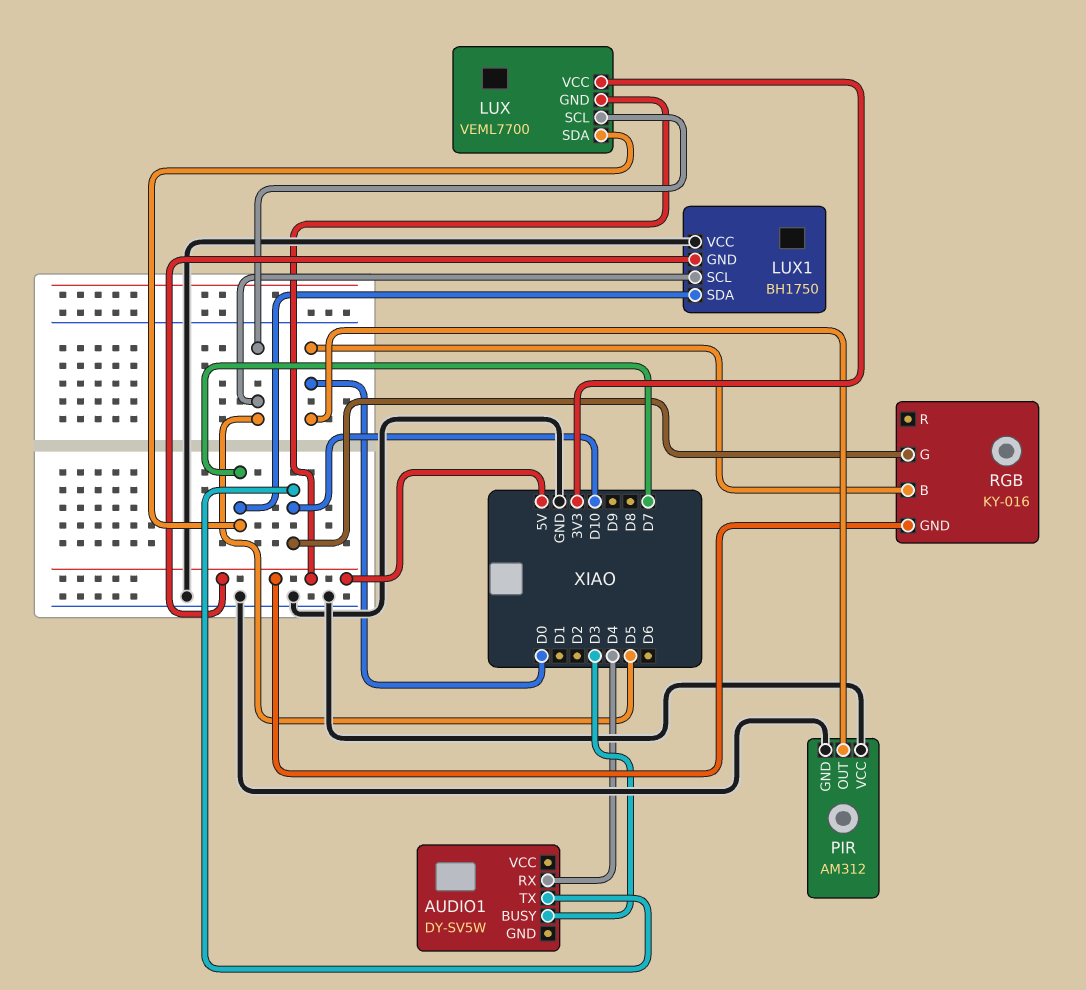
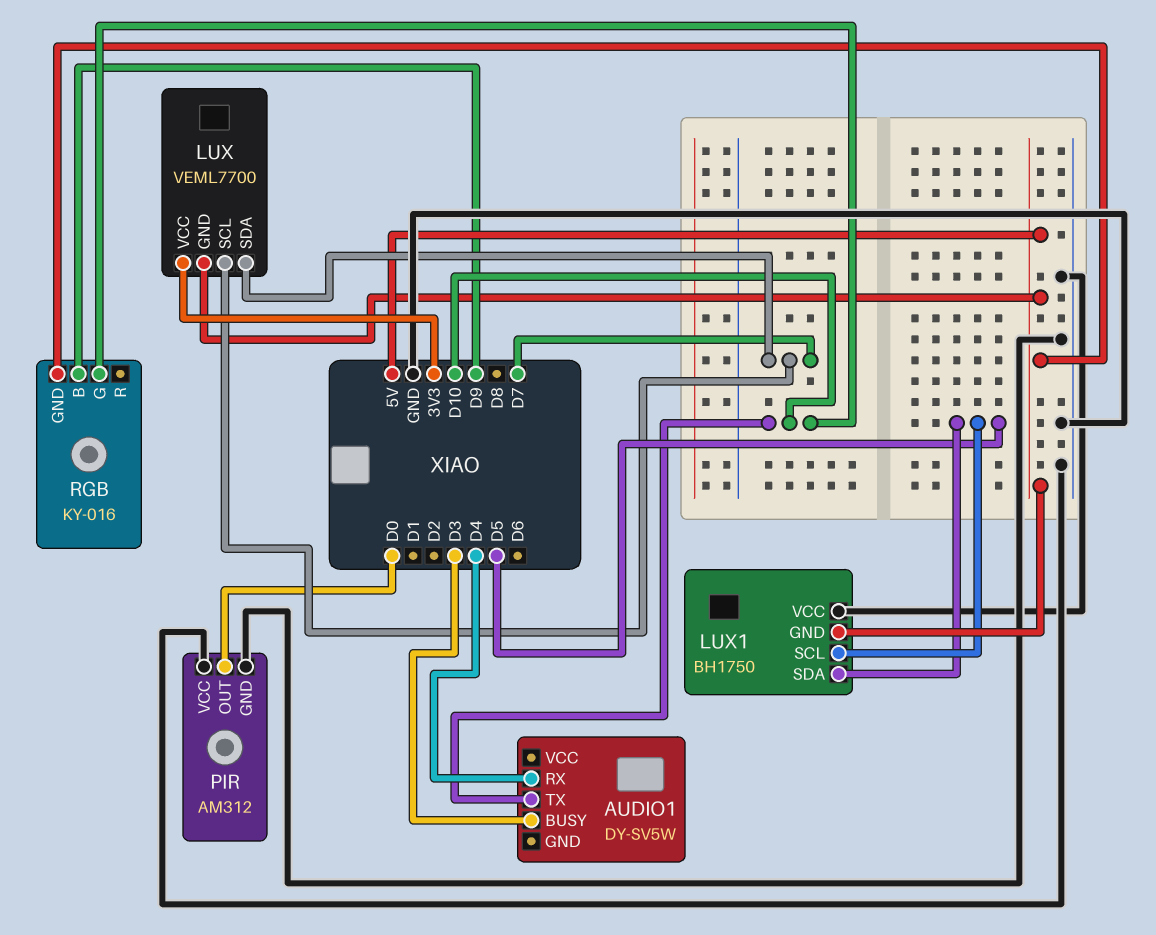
LUX pin SCL: D5 -> D7
LUX1 pin SDA: D7 -> D5
RGB pin B: D0 -> D9

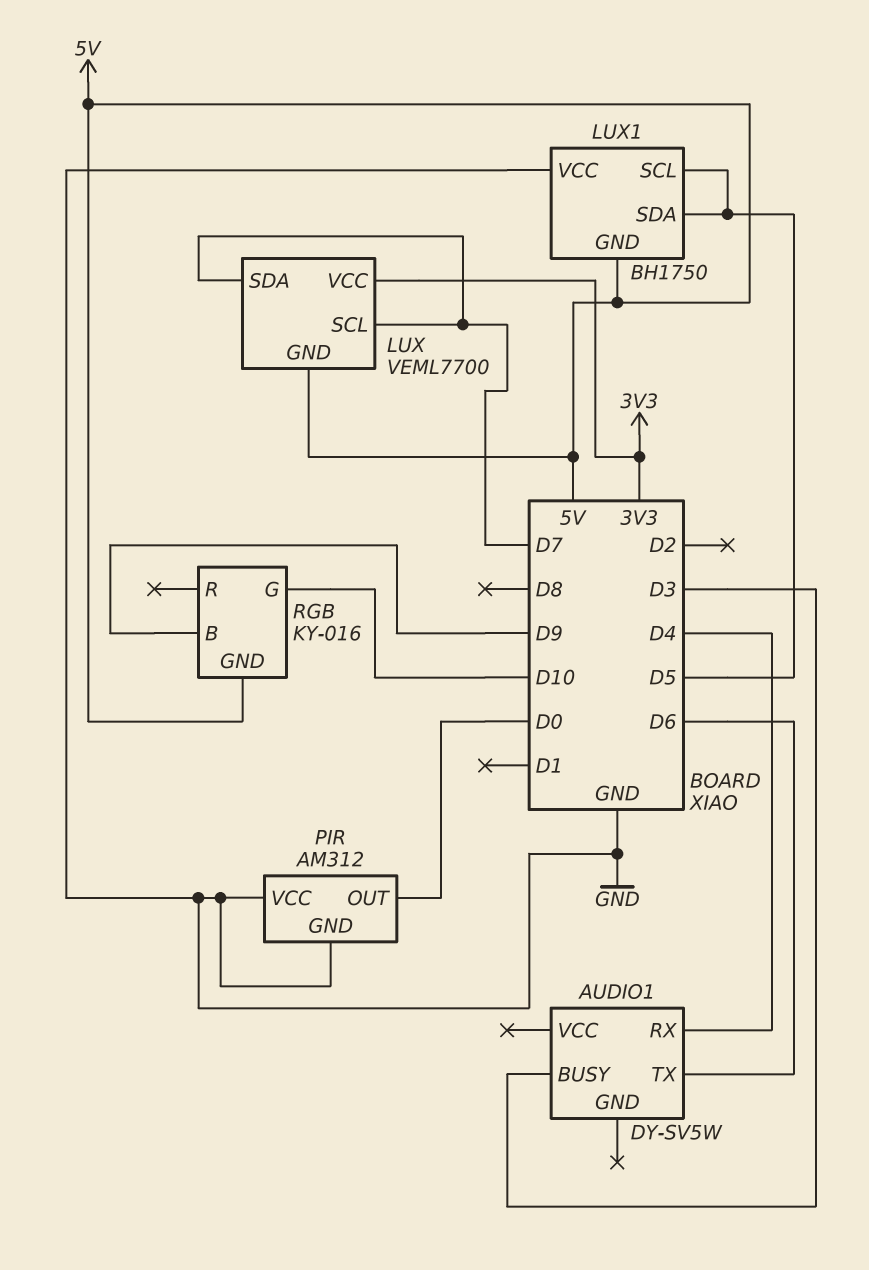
AUDIO1 pin TX: D10 -> D6

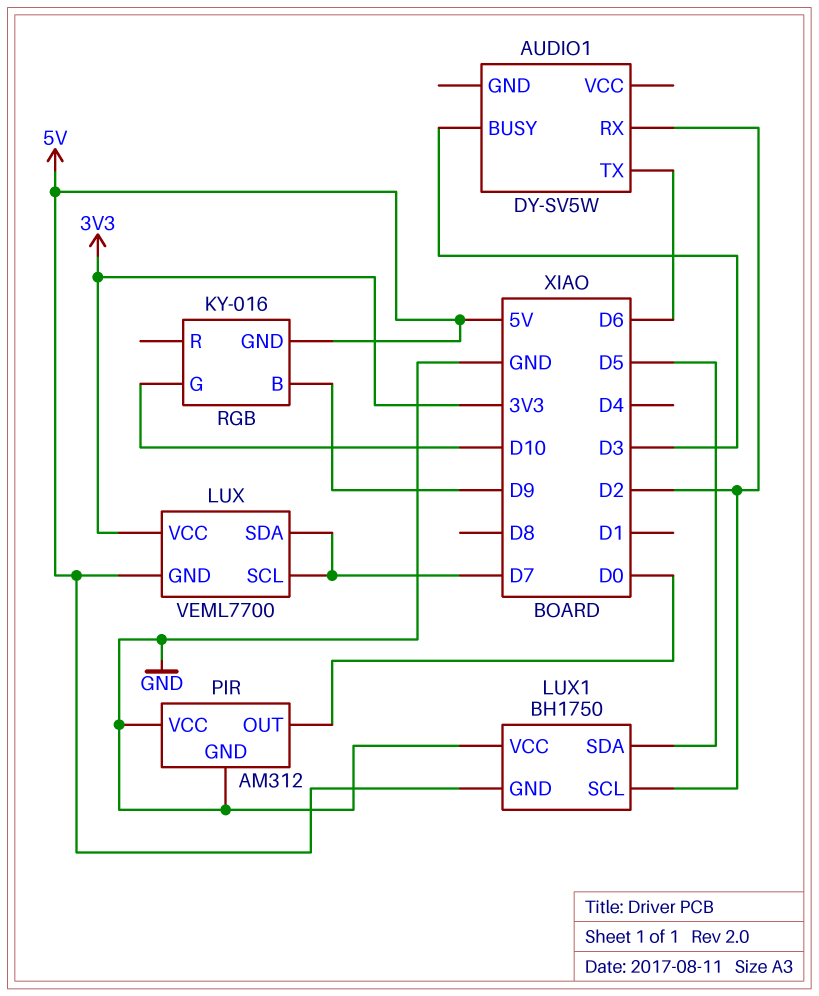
AUDIO1 pin RX: D4 -> D2
LUX1 pin SCL: D5 -> D2

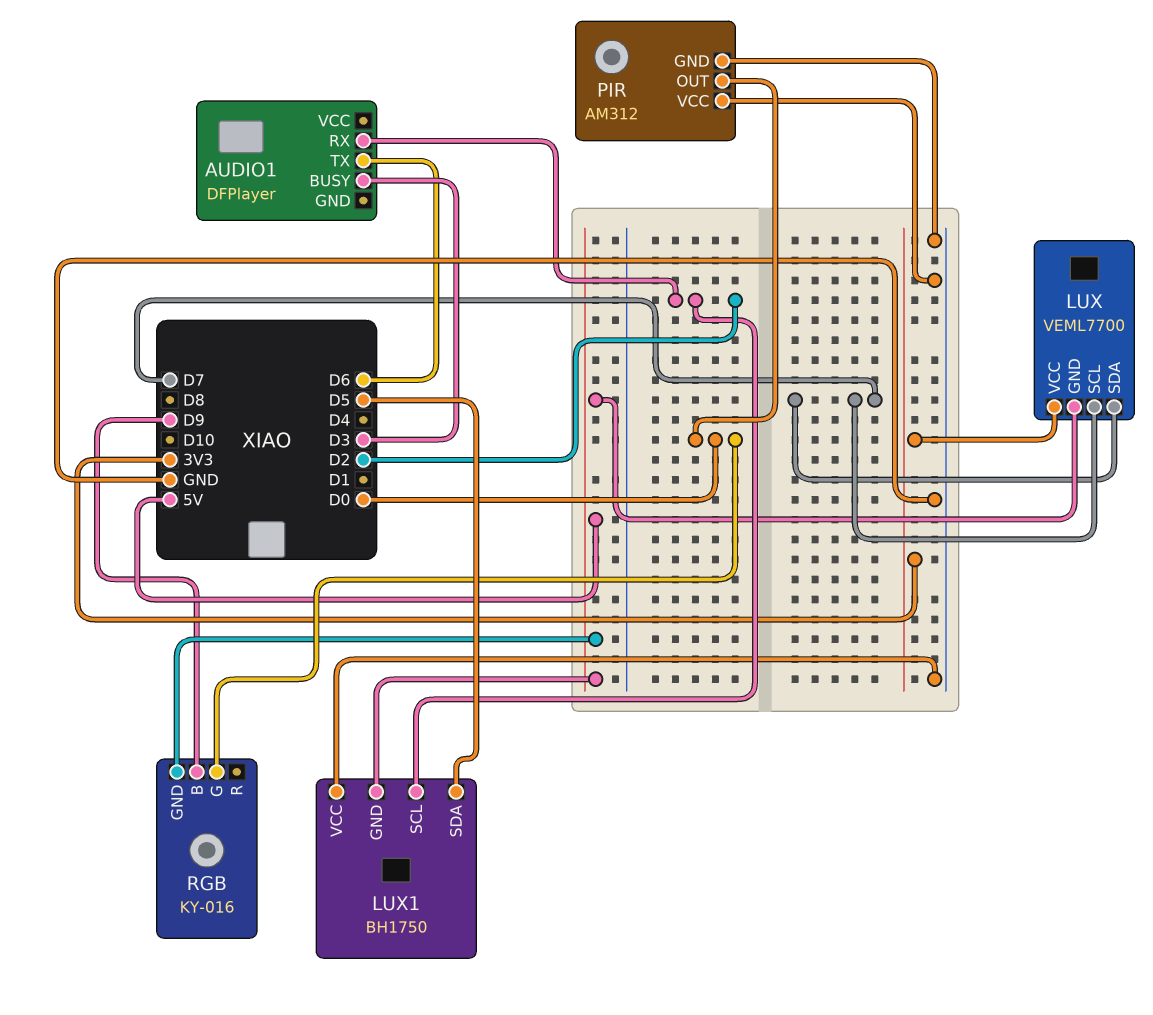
AUDIO1: DY-SV5W -> DFPlayer
RGB pin G: D10 -> D0

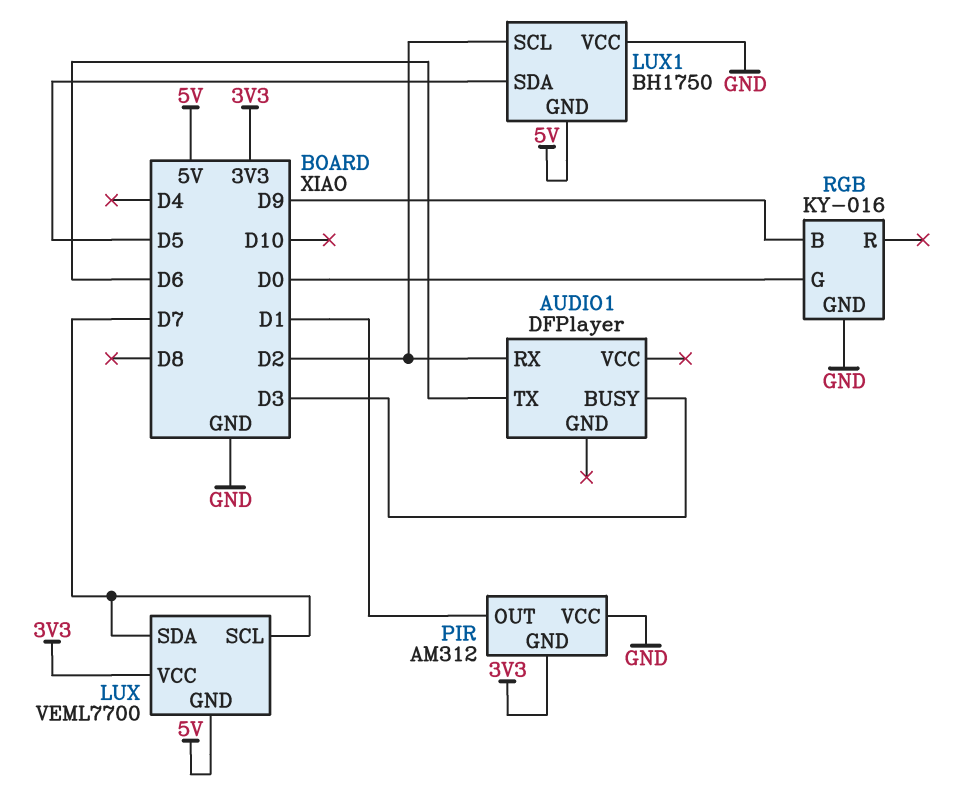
PIR pin GND: GND -> 3V3
PIR pin OUT: D0 -> D1
RGB pin GND: 5V -> GND

